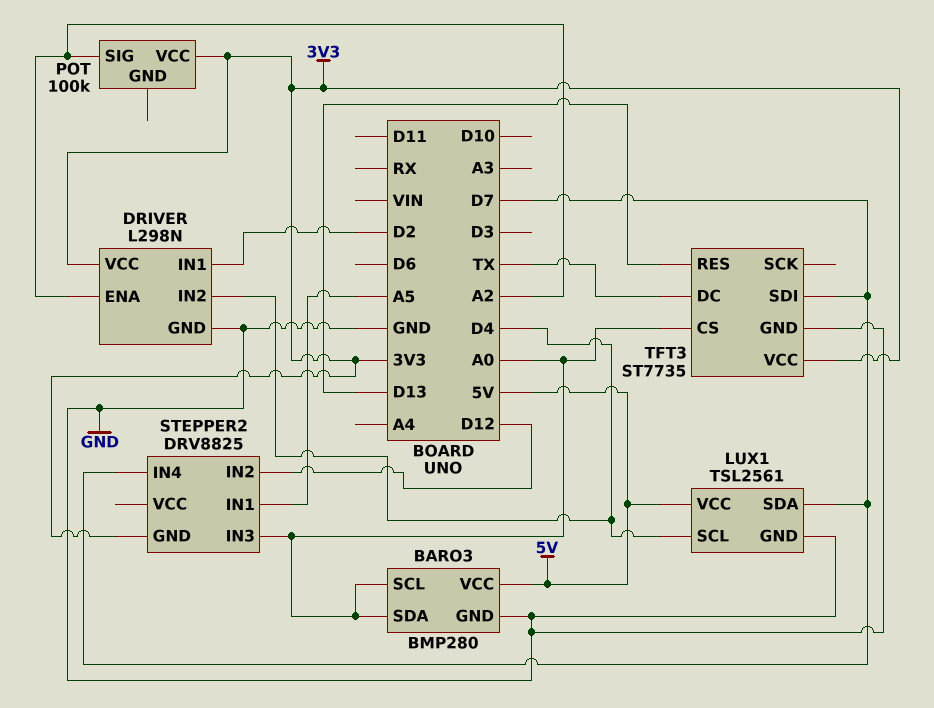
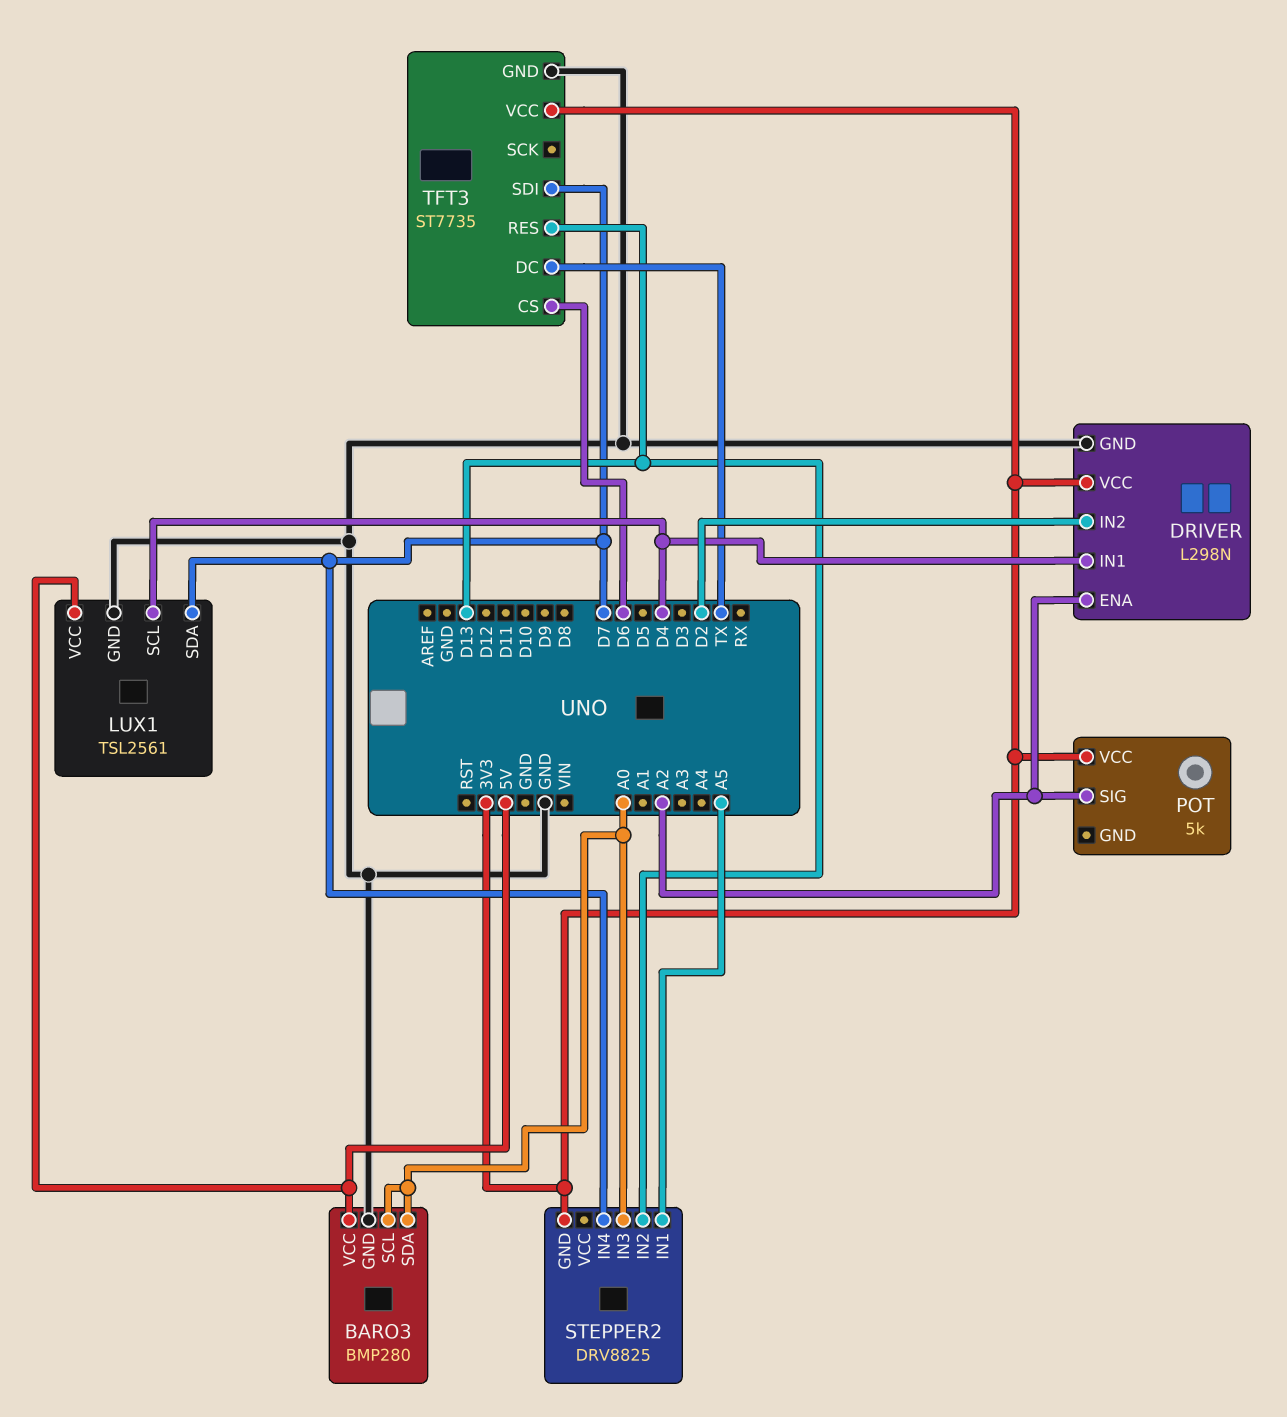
DRIVER pin IN1: D2 -> D4
DRIVER pin IN2: D4 -> D2
POT: 100k -> 5k
STEPPER2 pin IN2: D12 -> D13
TFT3 pin CS: A0 -> D6

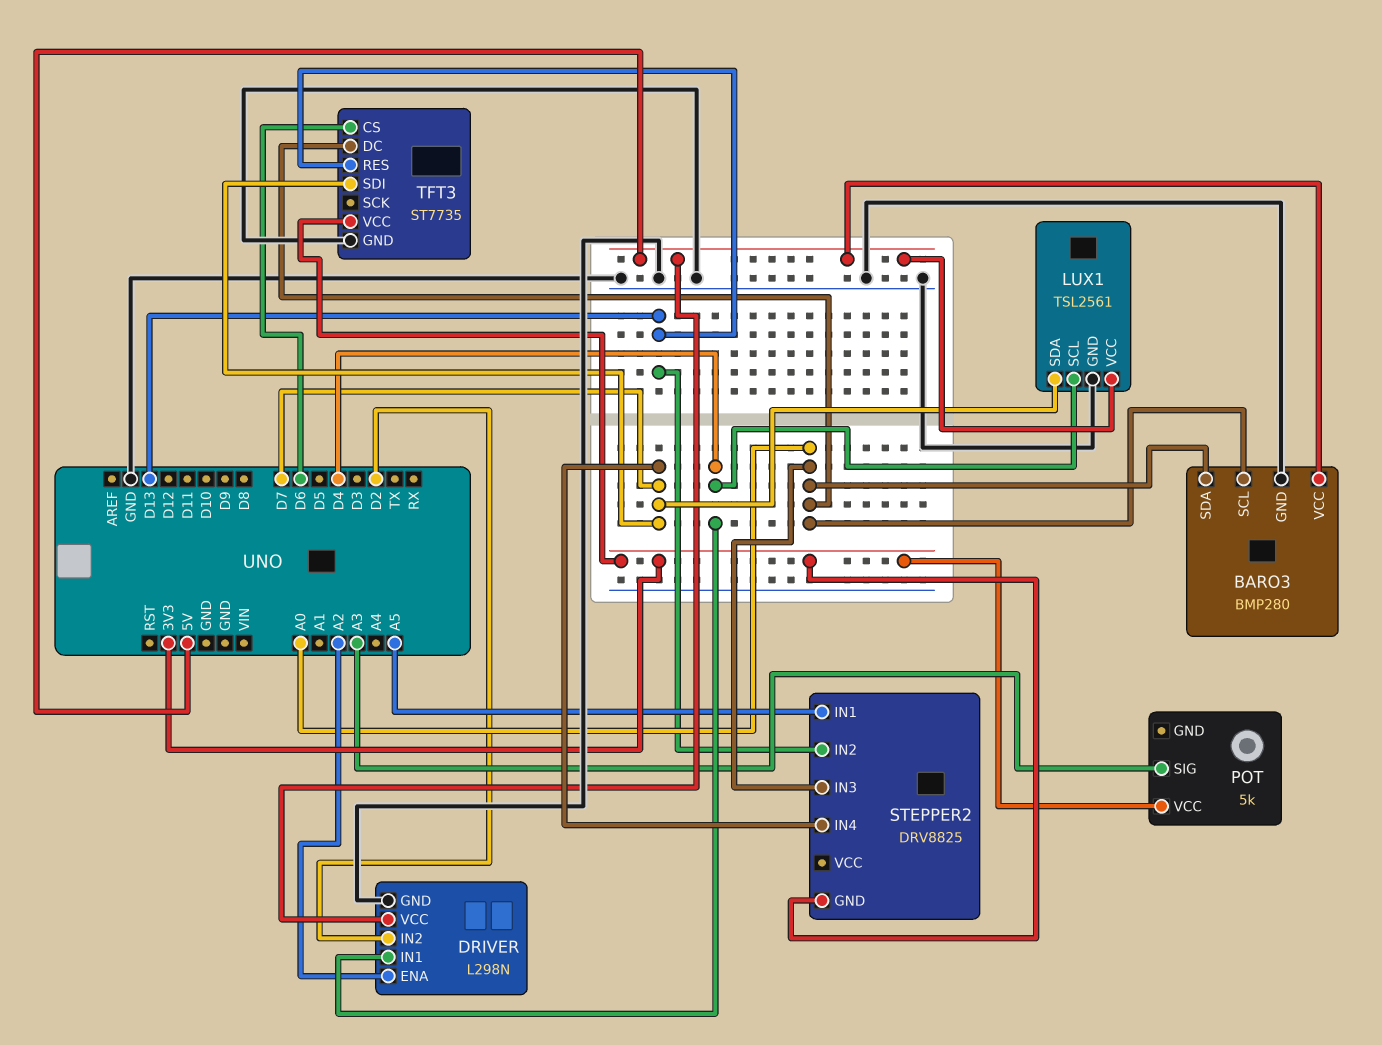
DRIVER pin VCC: 3V3 -> 5V
POT pin SIG: A2 -> A3
TFT3 pin DC: TX -> A0

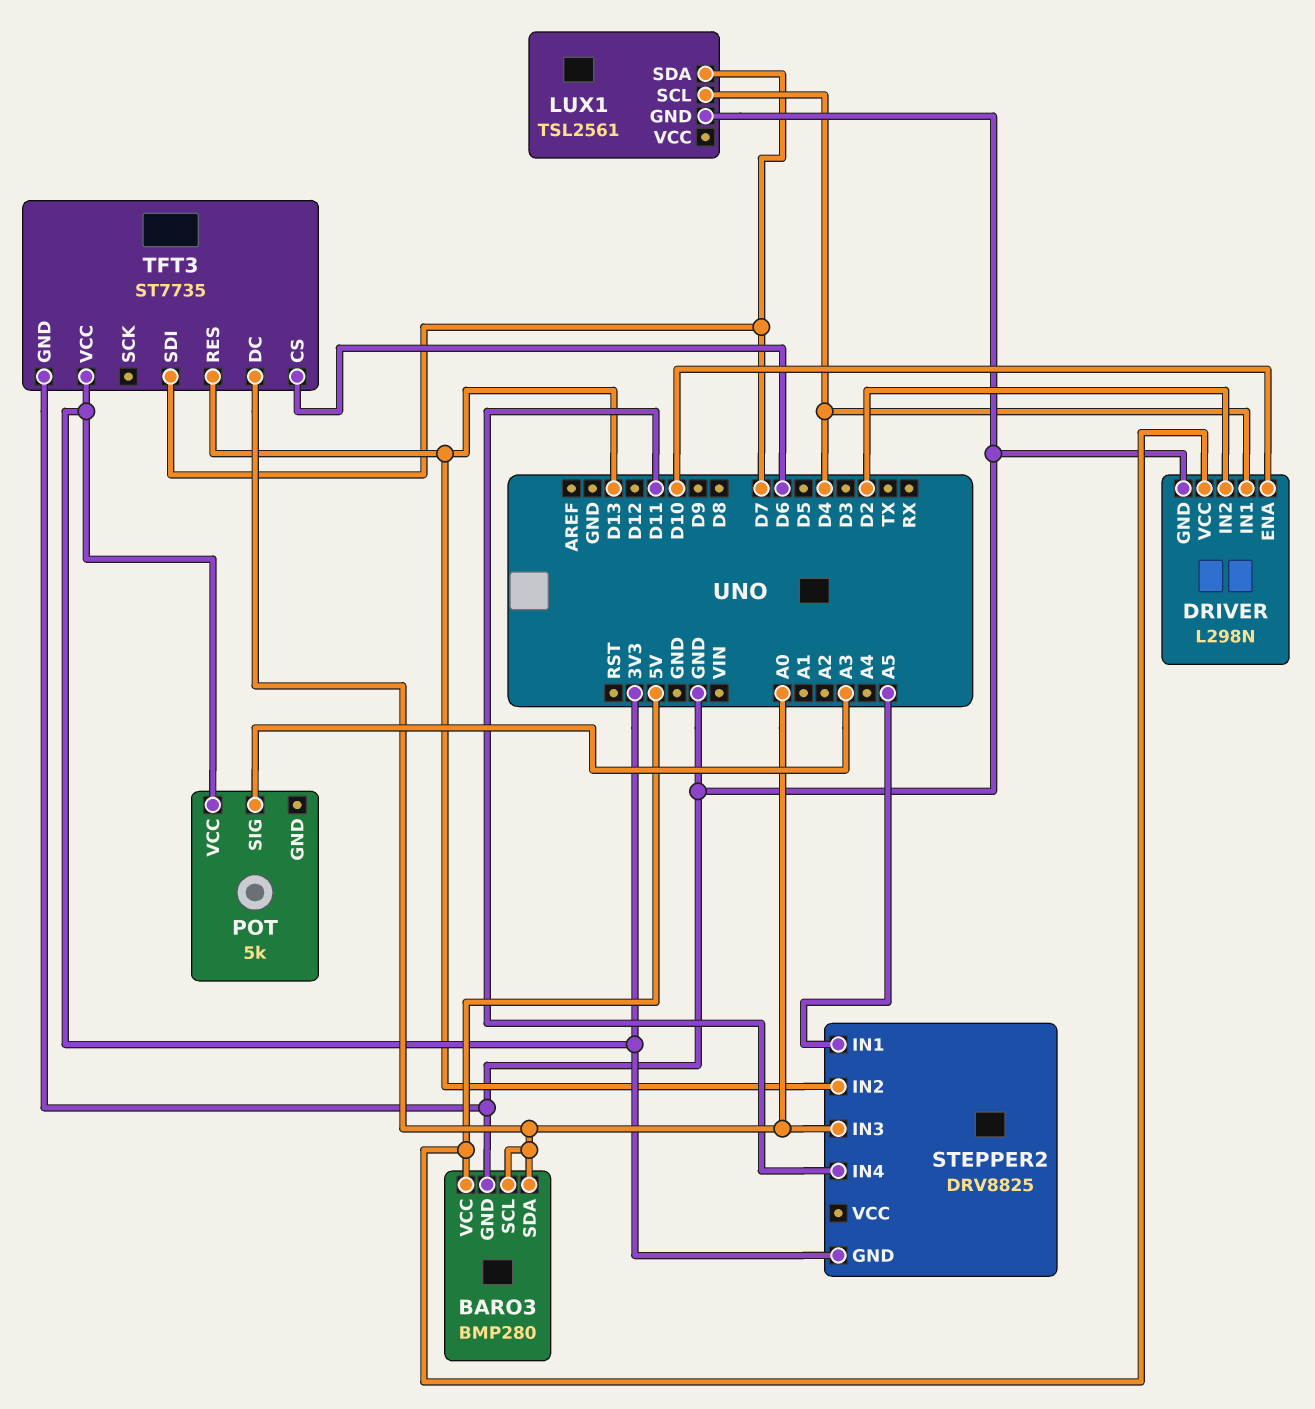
DRIVER pin ENA: A2 -> D10
LUX1 pin VCC: 5V -> none
STEPPER2 pin IN4: D7 -> D11

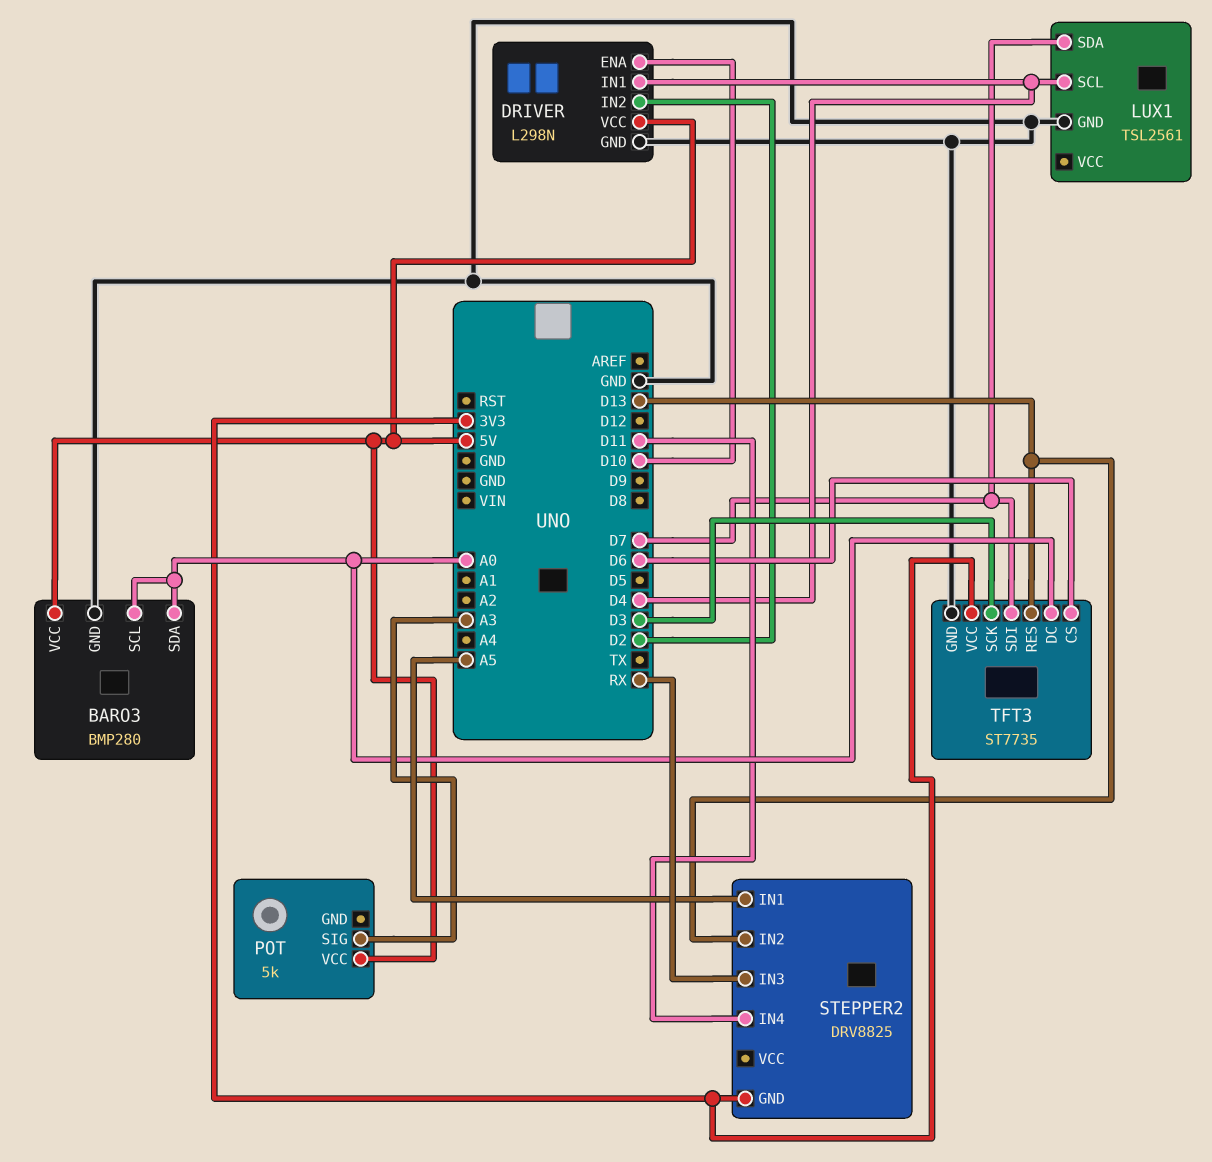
POT pin VCC: 3V3 -> 5V
STEPPER2 pin IN3: A0 -> RX
TFT3 pin SCK: none -> D3

